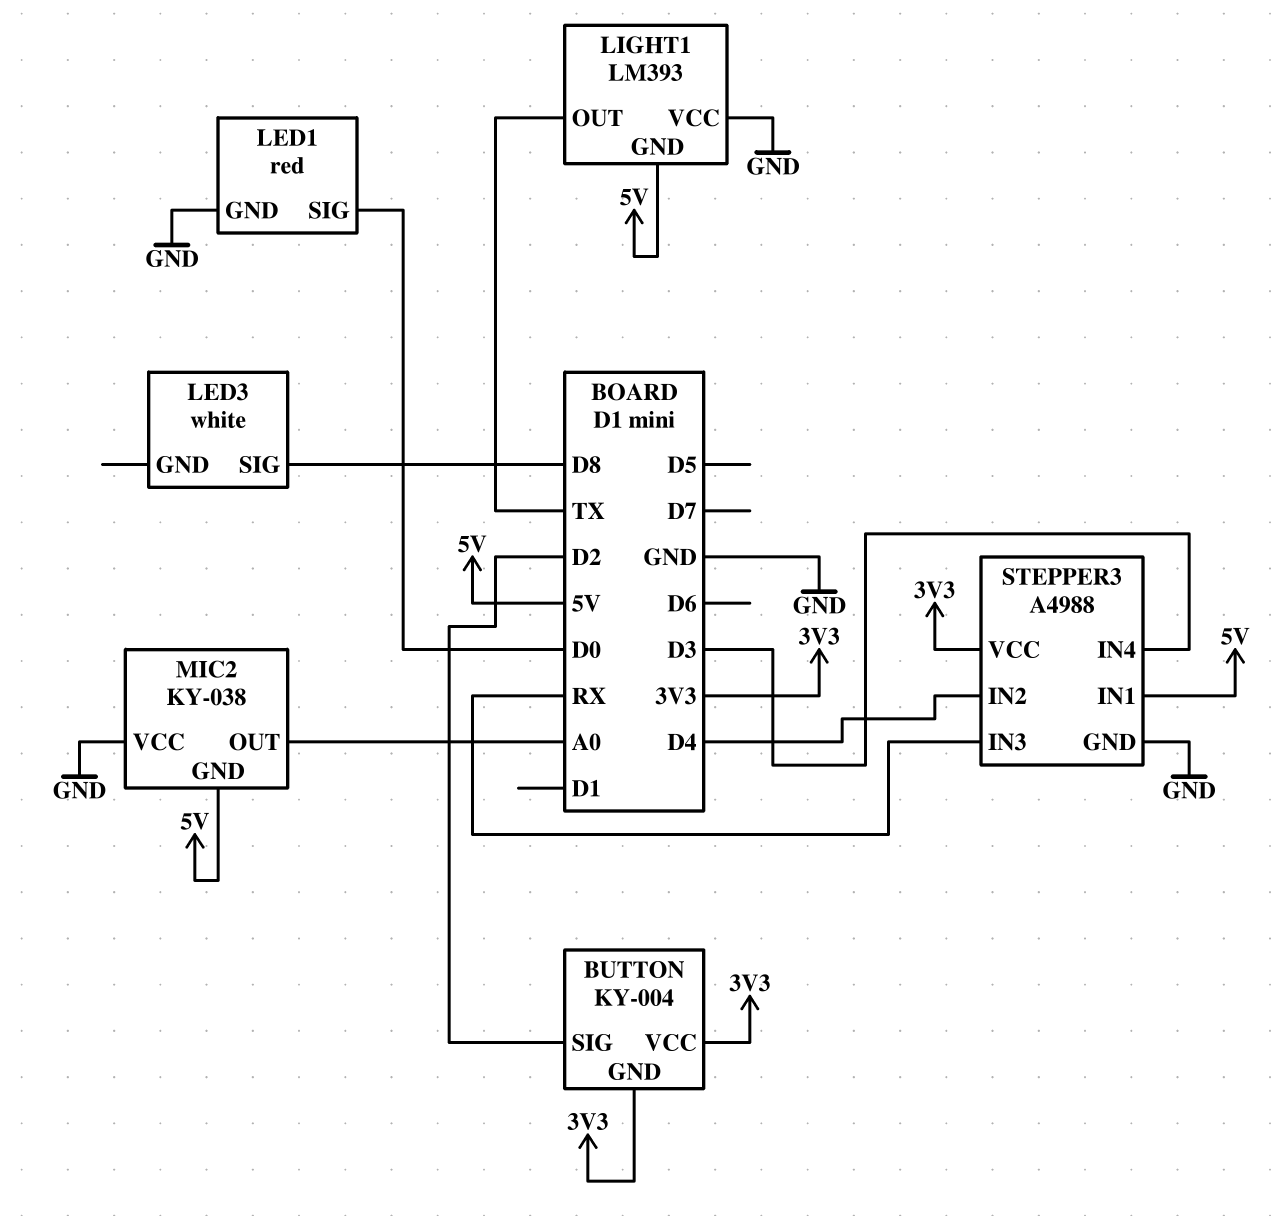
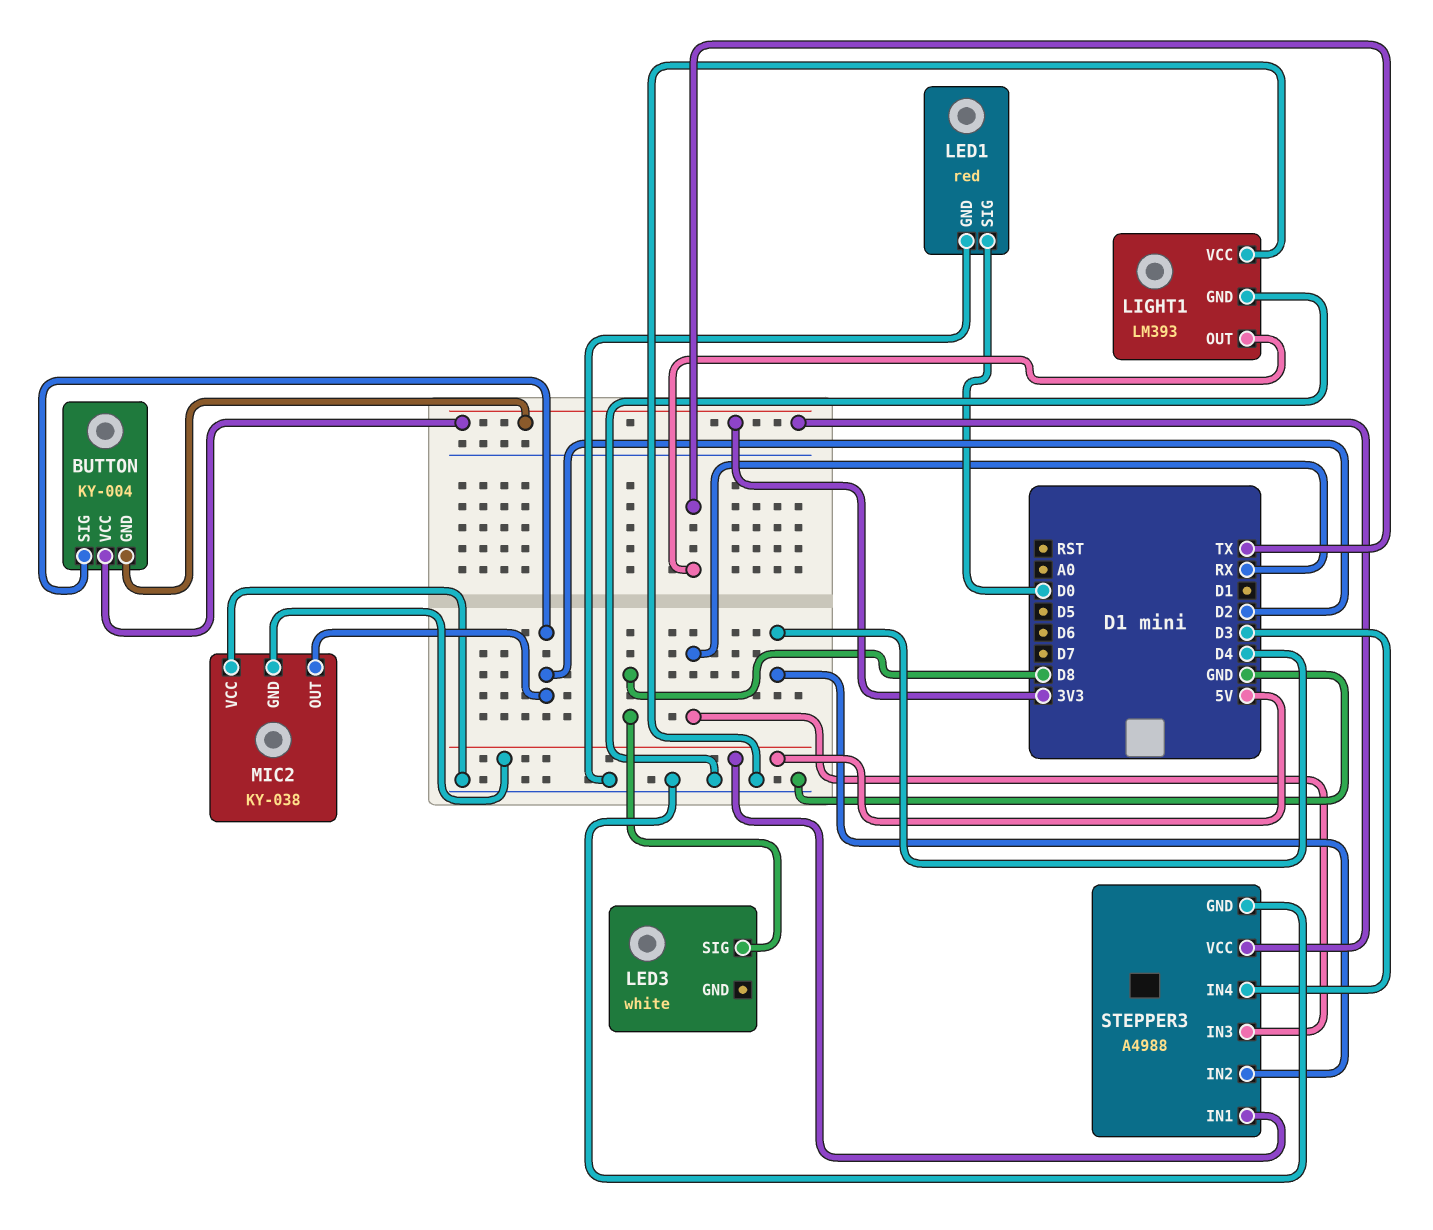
LIGHT1 pin GND: 5V -> GND
MIC2 pin OUT: A0 -> D2

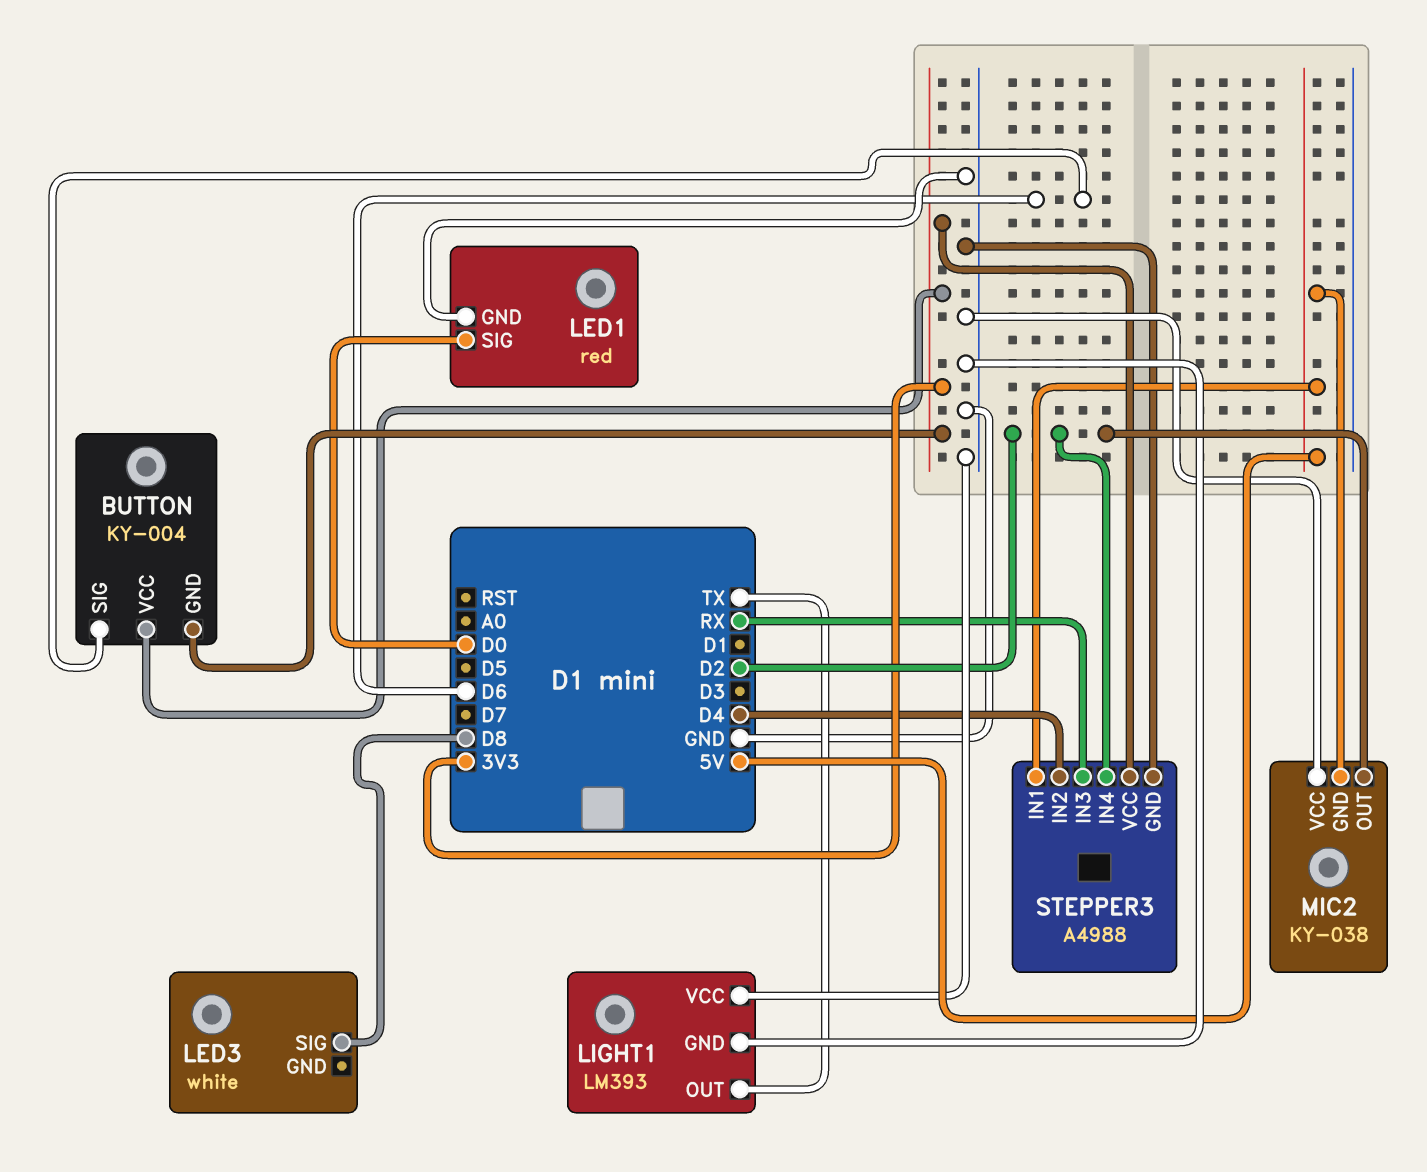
BUTTON pin SIG: D2 -> D6
STEPPER3 pin IN4: D3 -> D2

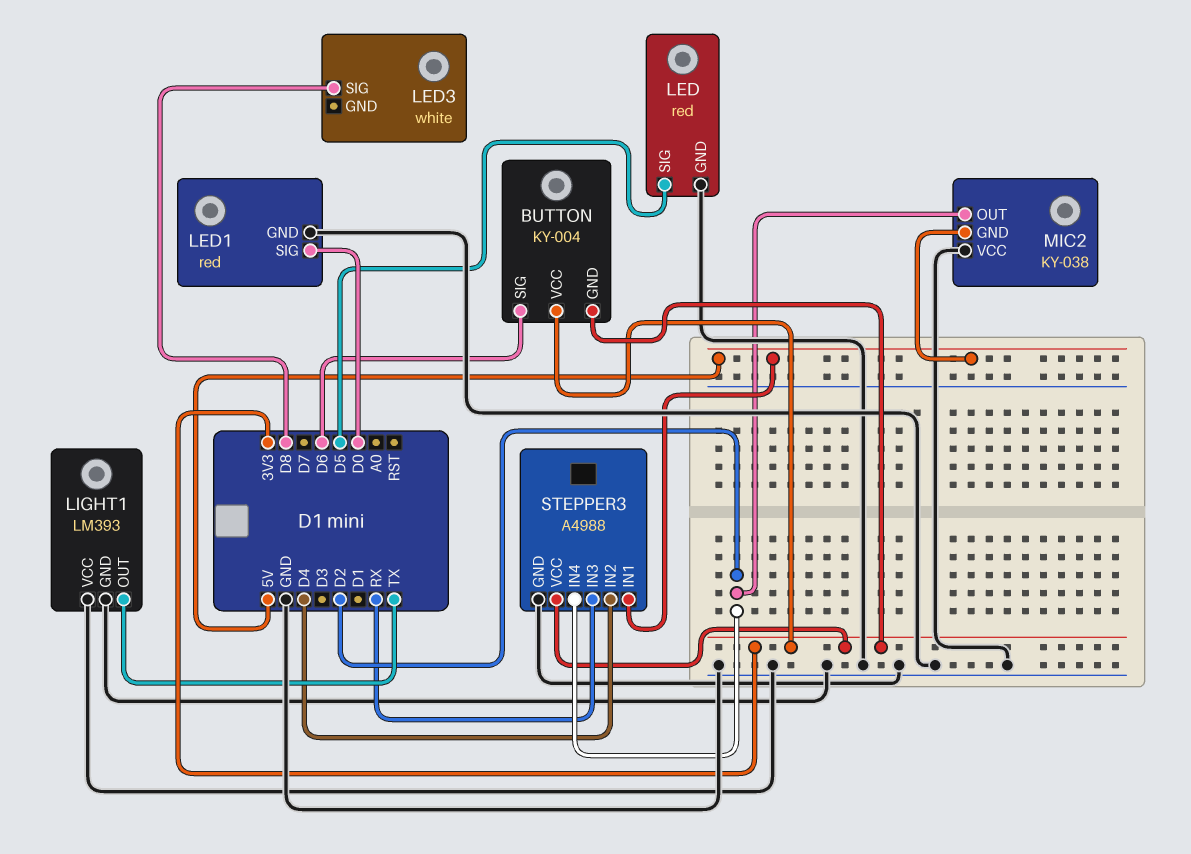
LED: none -> red
LED pin GND: none -> GND
LED pin SIG: none -> D5

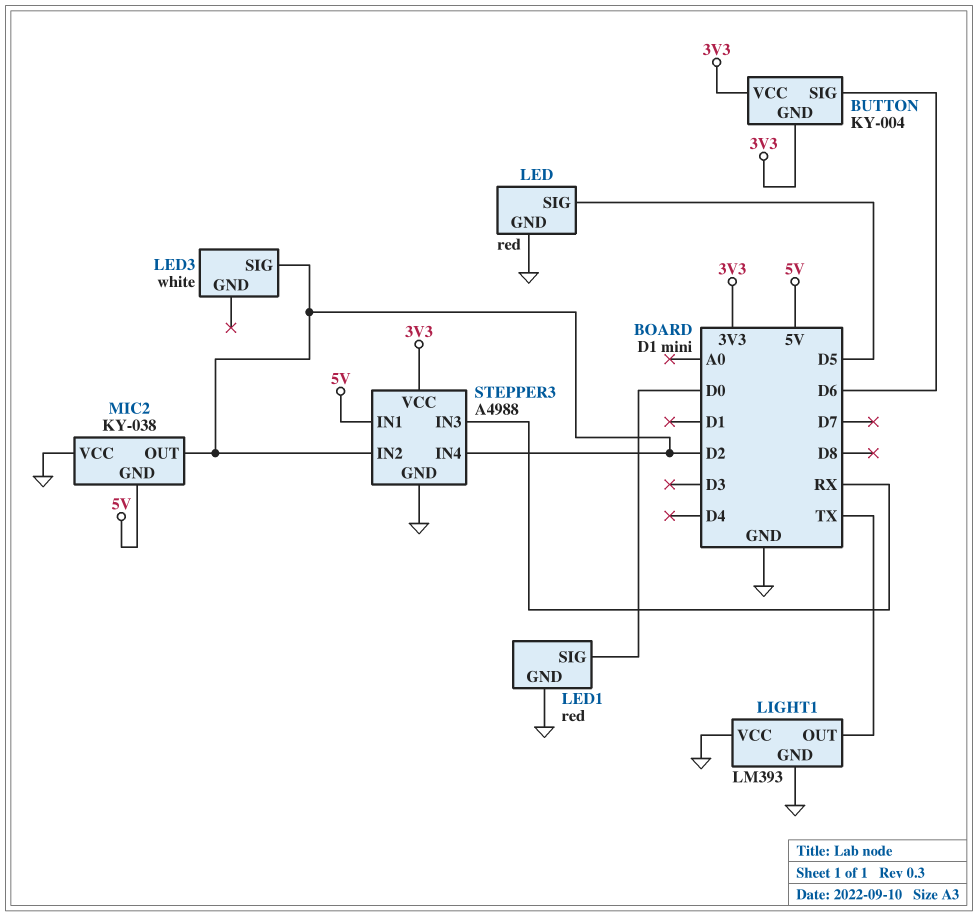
LED3 pin SIG: D8 -> D2
STEPPER3 pin IN2: D4 -> D2

